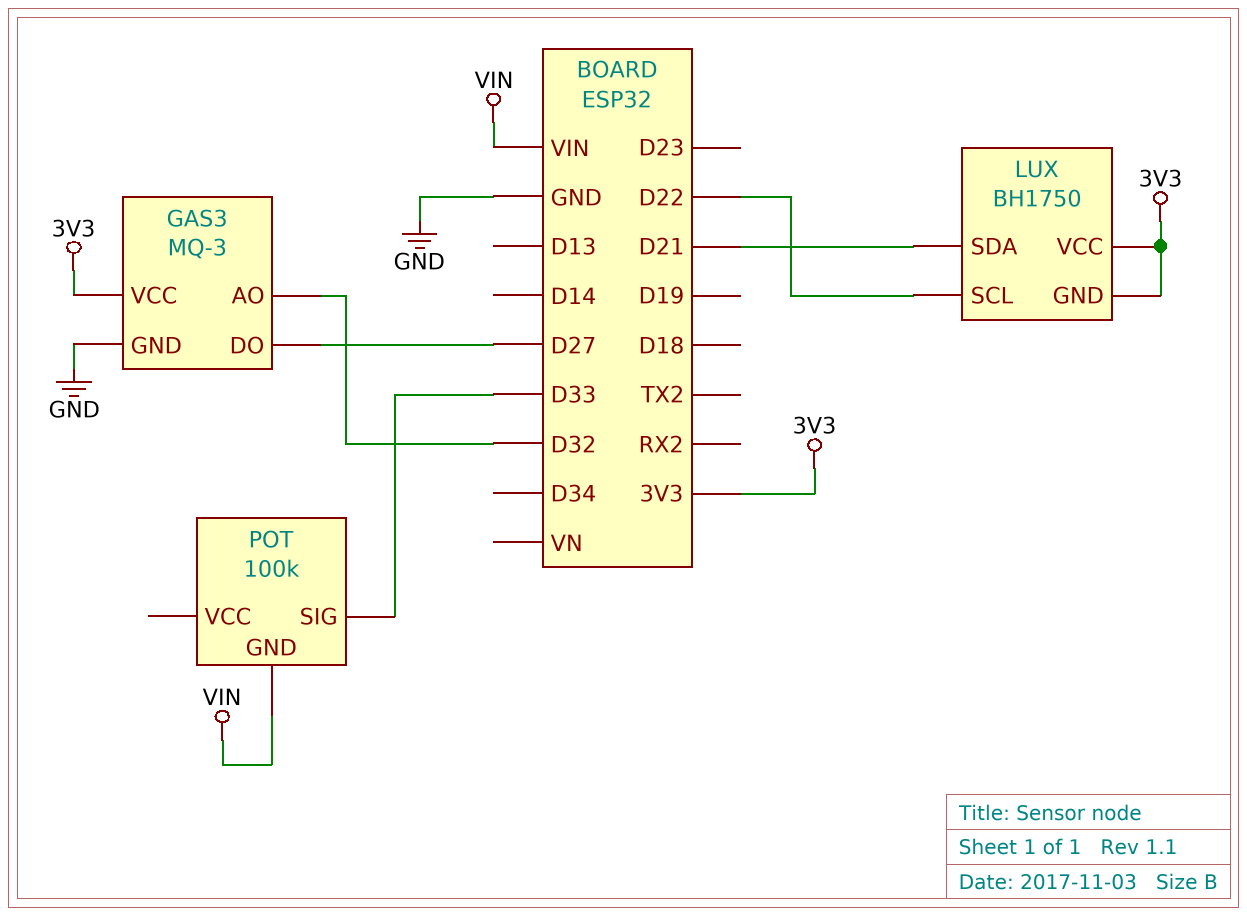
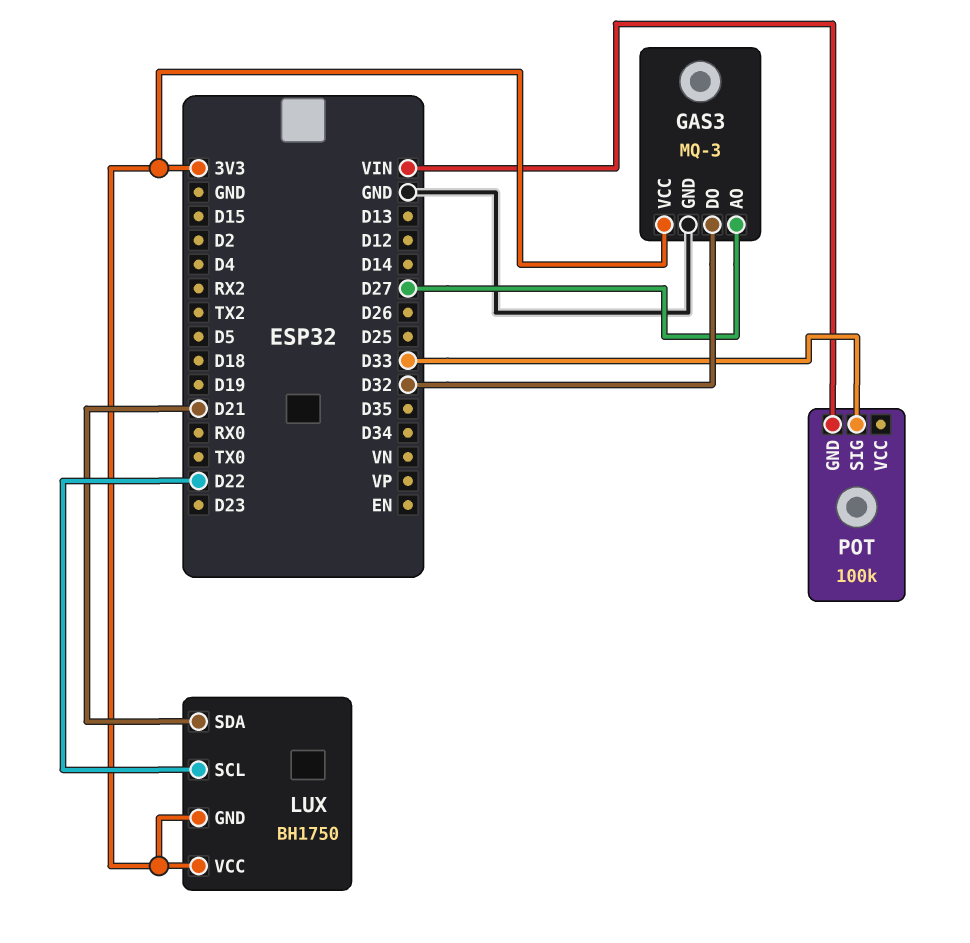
GAS3 pin AO: D32 -> D27
GAS3 pin DO: D27 -> D32

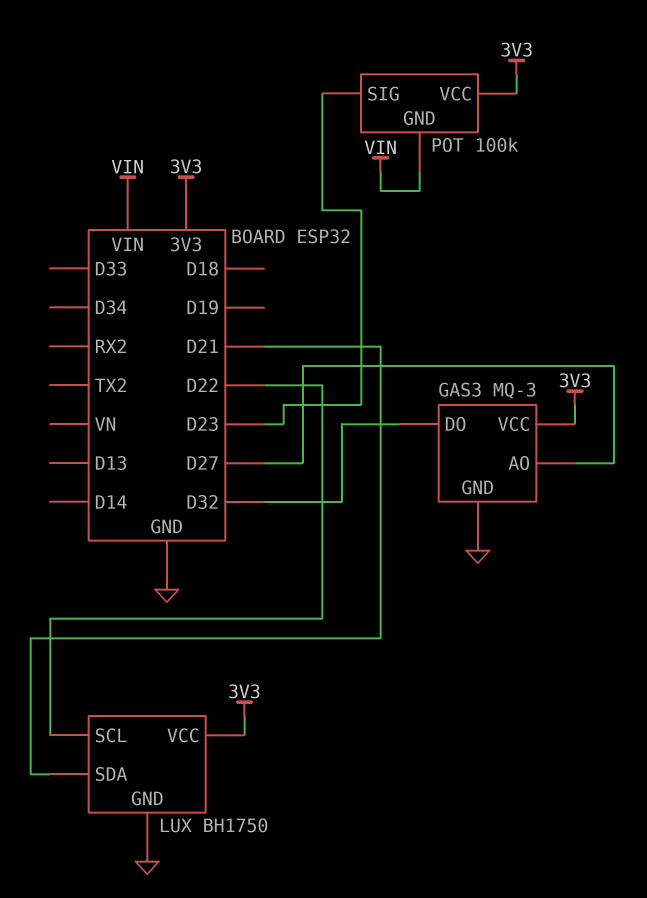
LUX pin GND: 3V3 -> GND
POT pin SIG: D33 -> D23
POT pin VCC: none -> 3V3

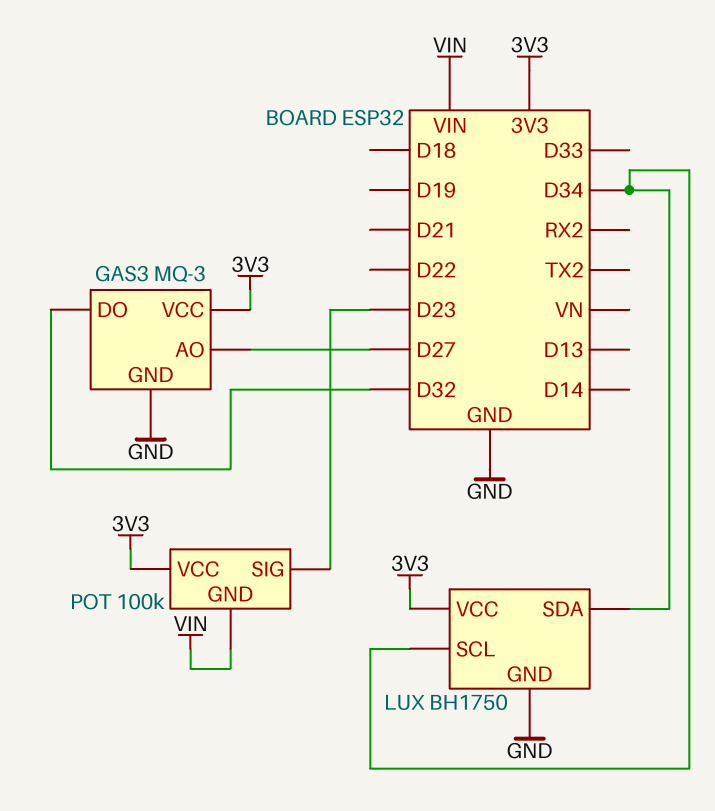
LUX pin SCL: D22 -> D34
LUX pin SDA: D21 -> D34

